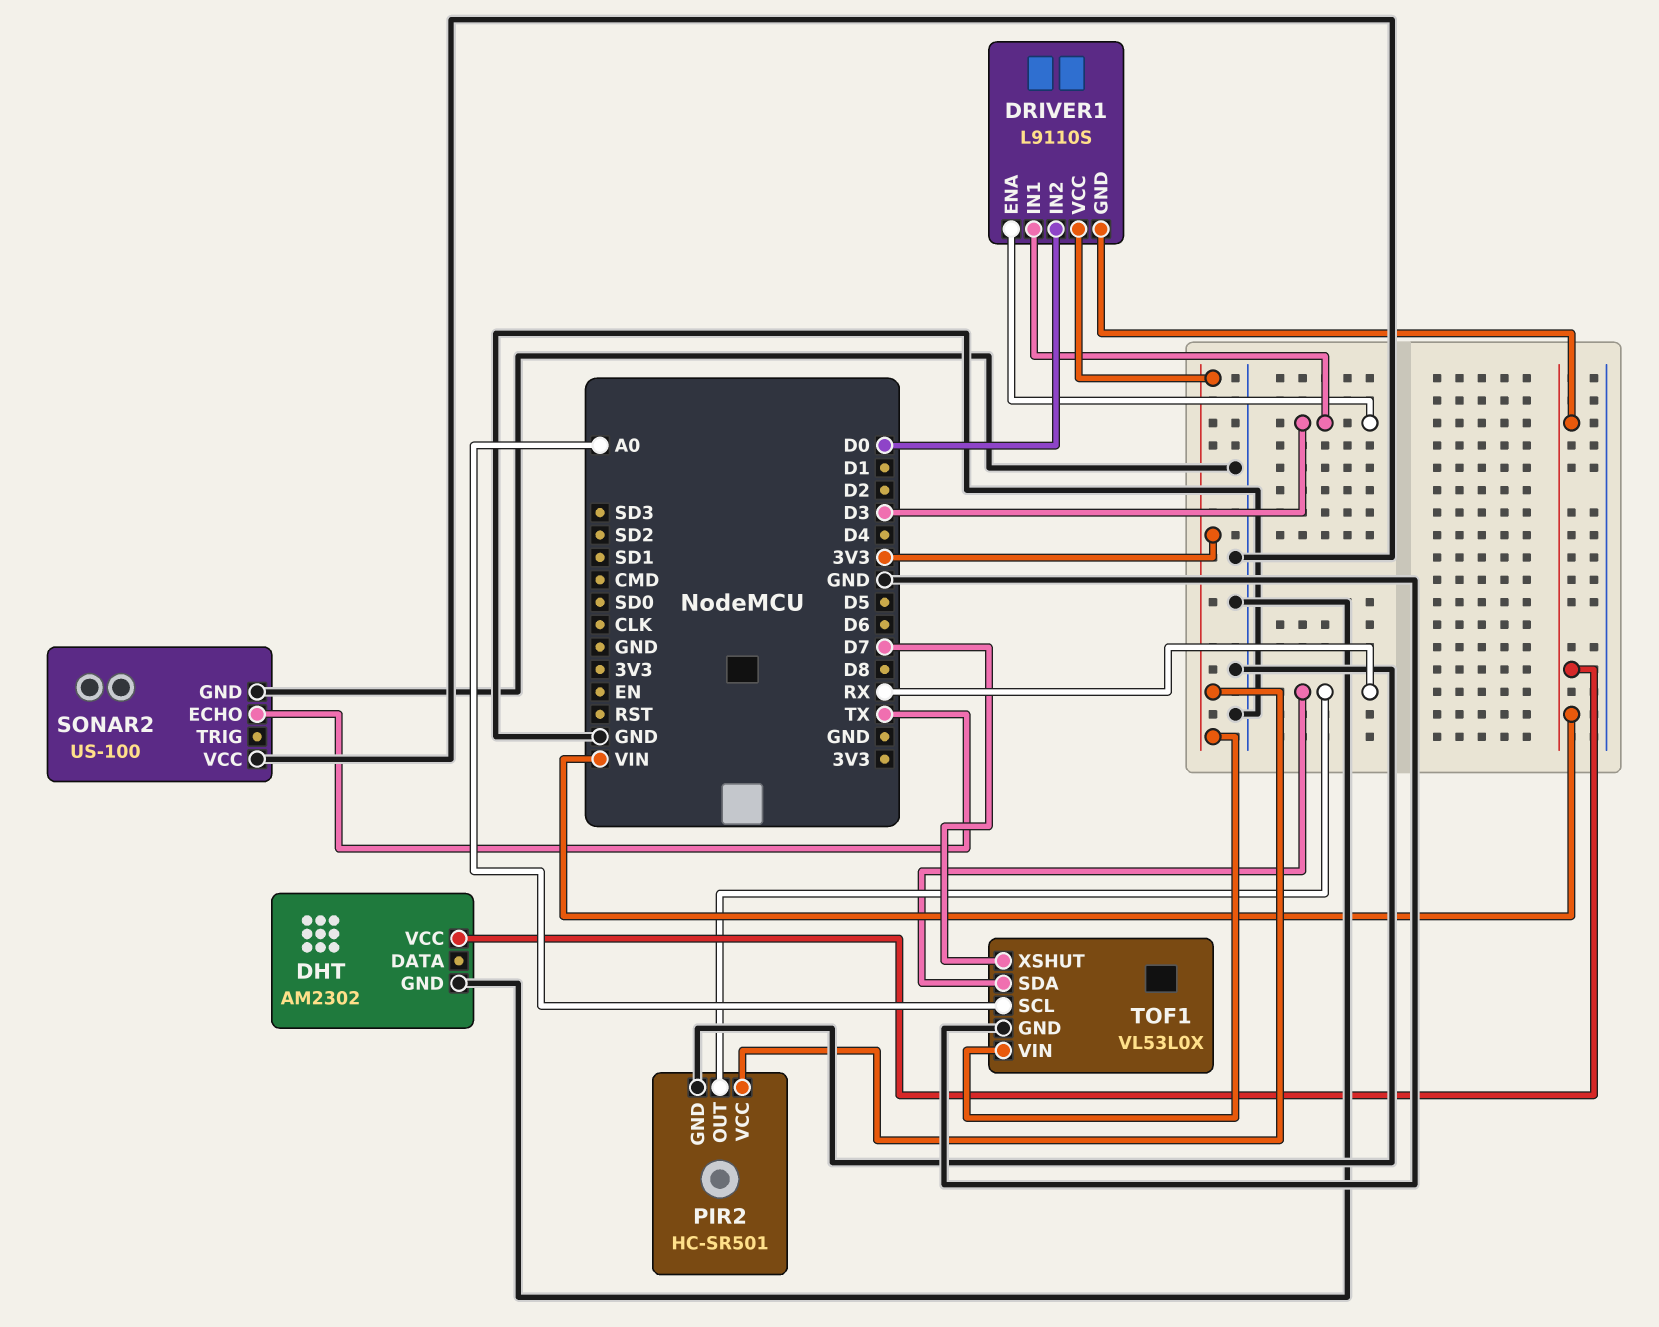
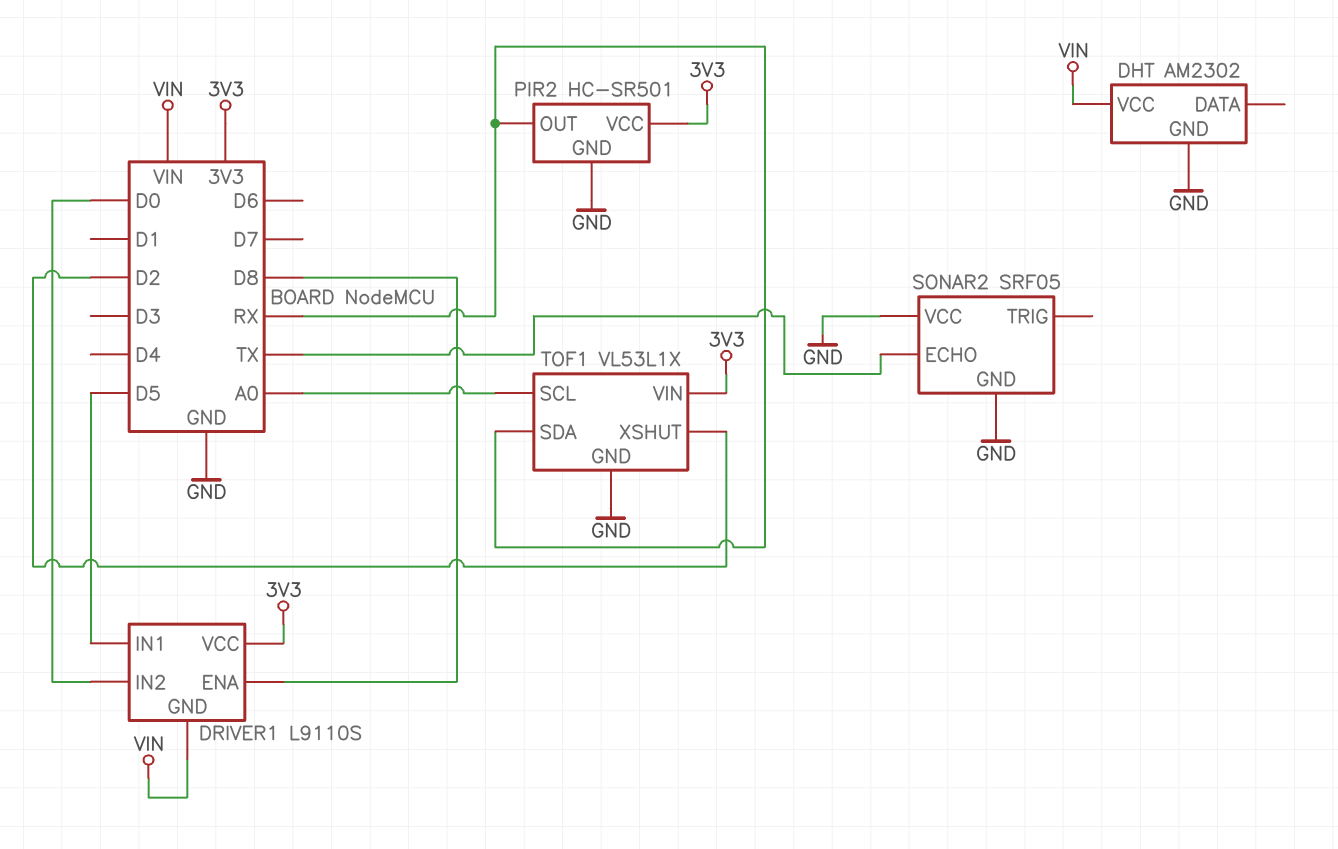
DRIVER1 pin ENA: D3 -> D8
DRIVER1 pin IN1: D3 -> D5
SONAR2: US-100 -> SRF05
TOF1: VL53L0X -> VL53L1X
TOF1 pin XSHUT: D7 -> D2

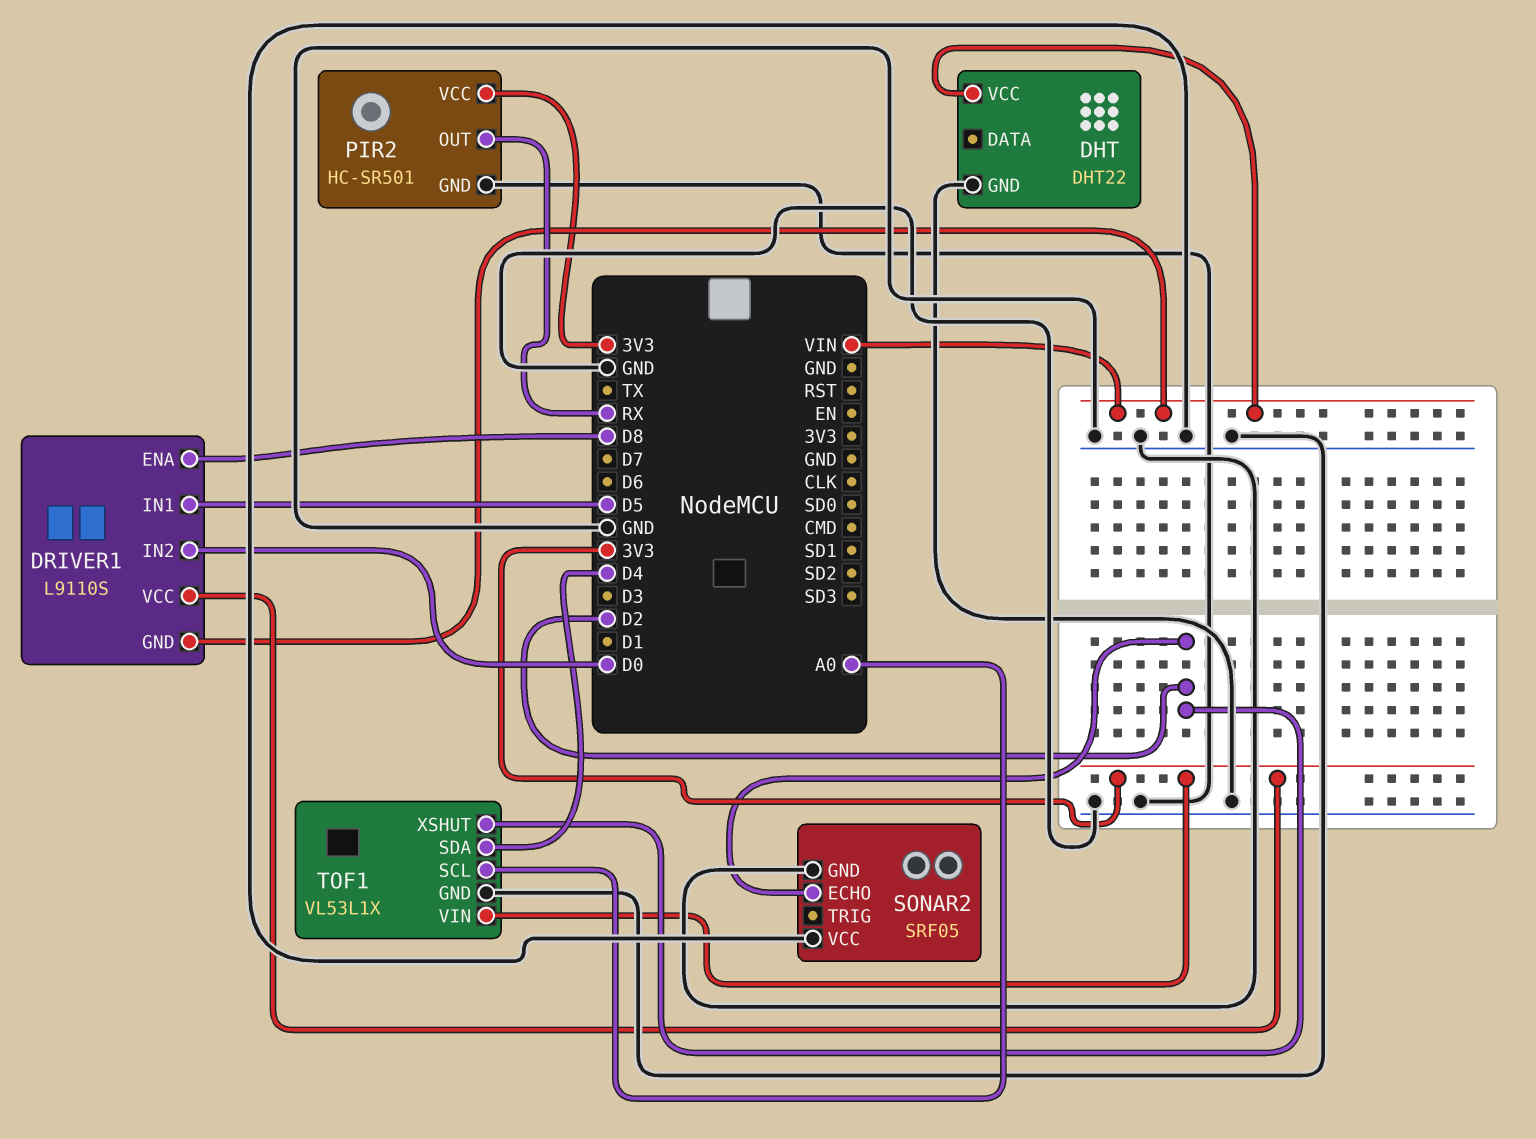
DHT: AM2302 -> DHT22
SONAR2 pin ECHO: TX -> D2
TOF1 pin SDA: RX -> D4

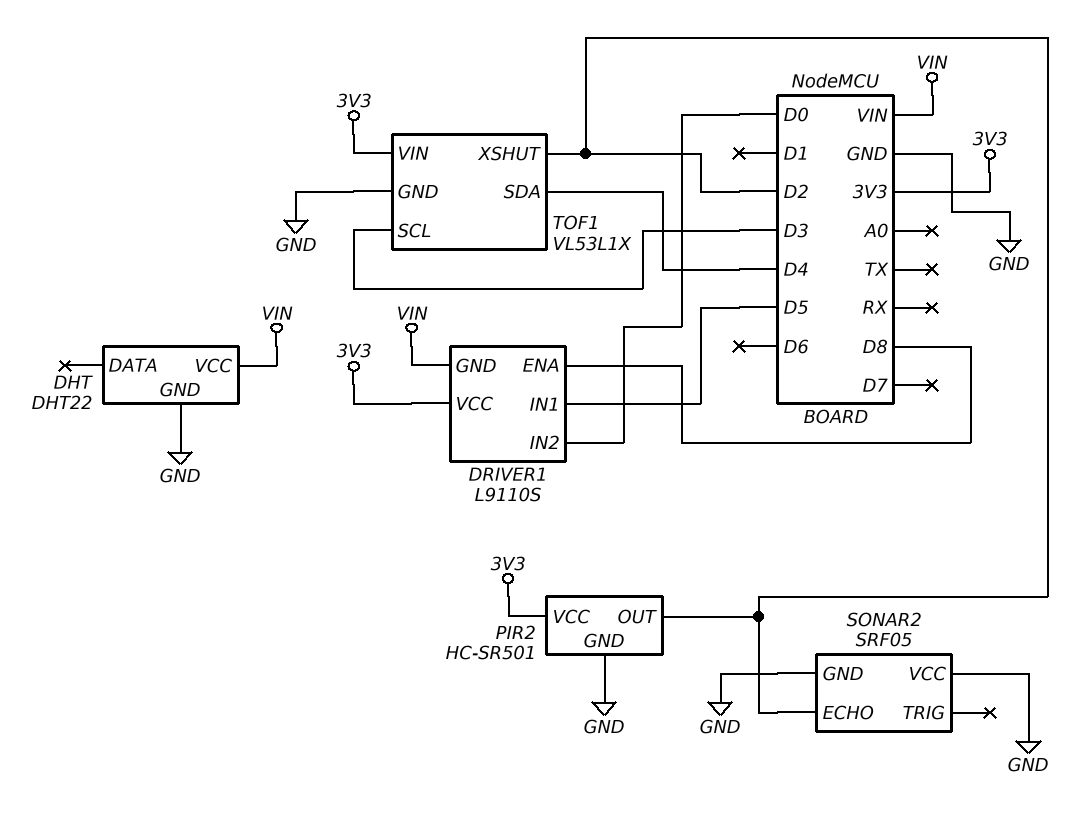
PIR2 pin OUT: RX -> D2
TOF1 pin SCL: A0 -> D3

